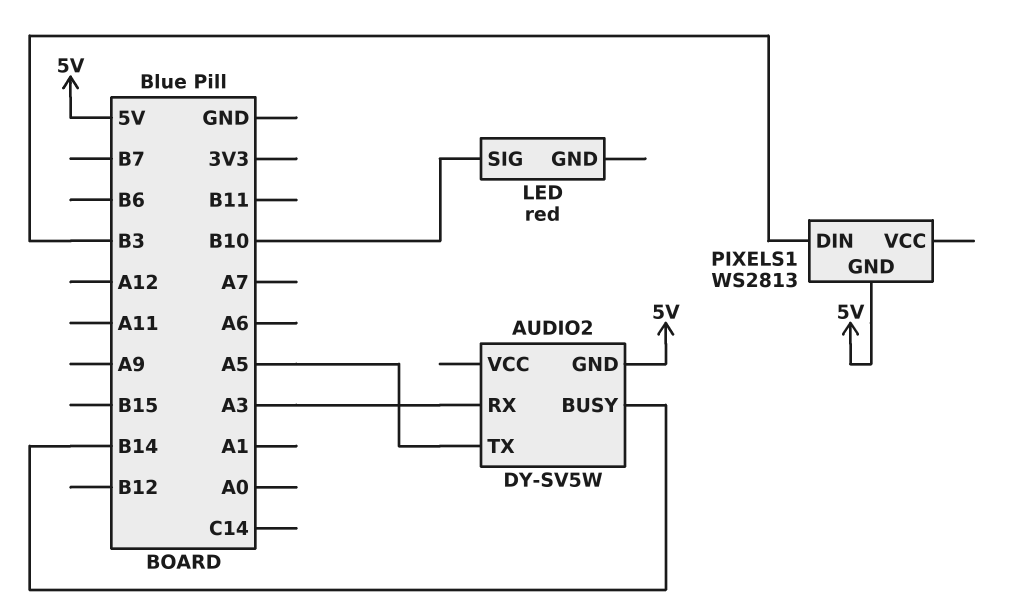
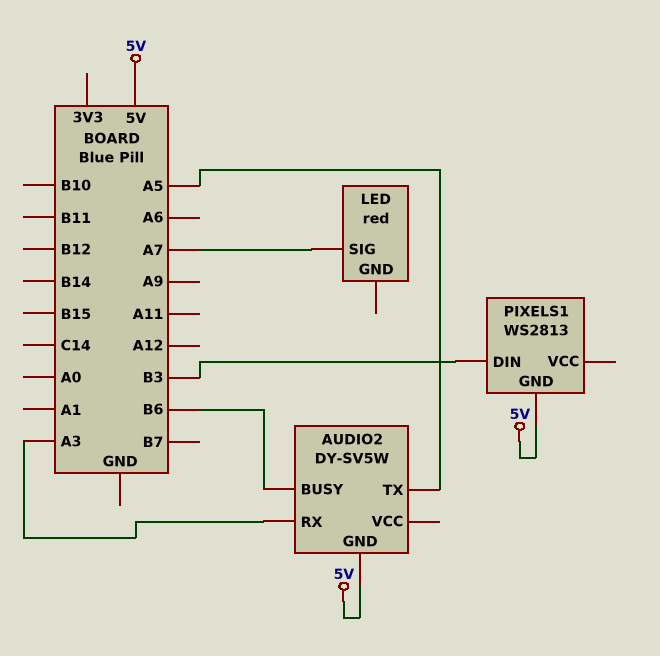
AUDIO2 pin BUSY: B14 -> B6
LED pin SIG: B10 -> A7

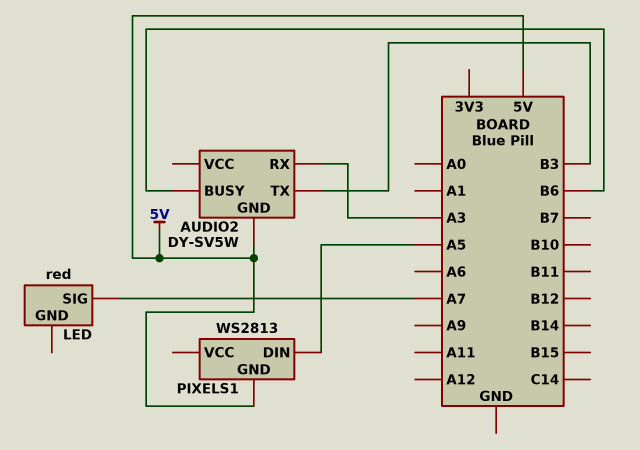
AUDIO2 pin TX: A5 -> B3
PIXELS1 pin DIN: B3 -> A5

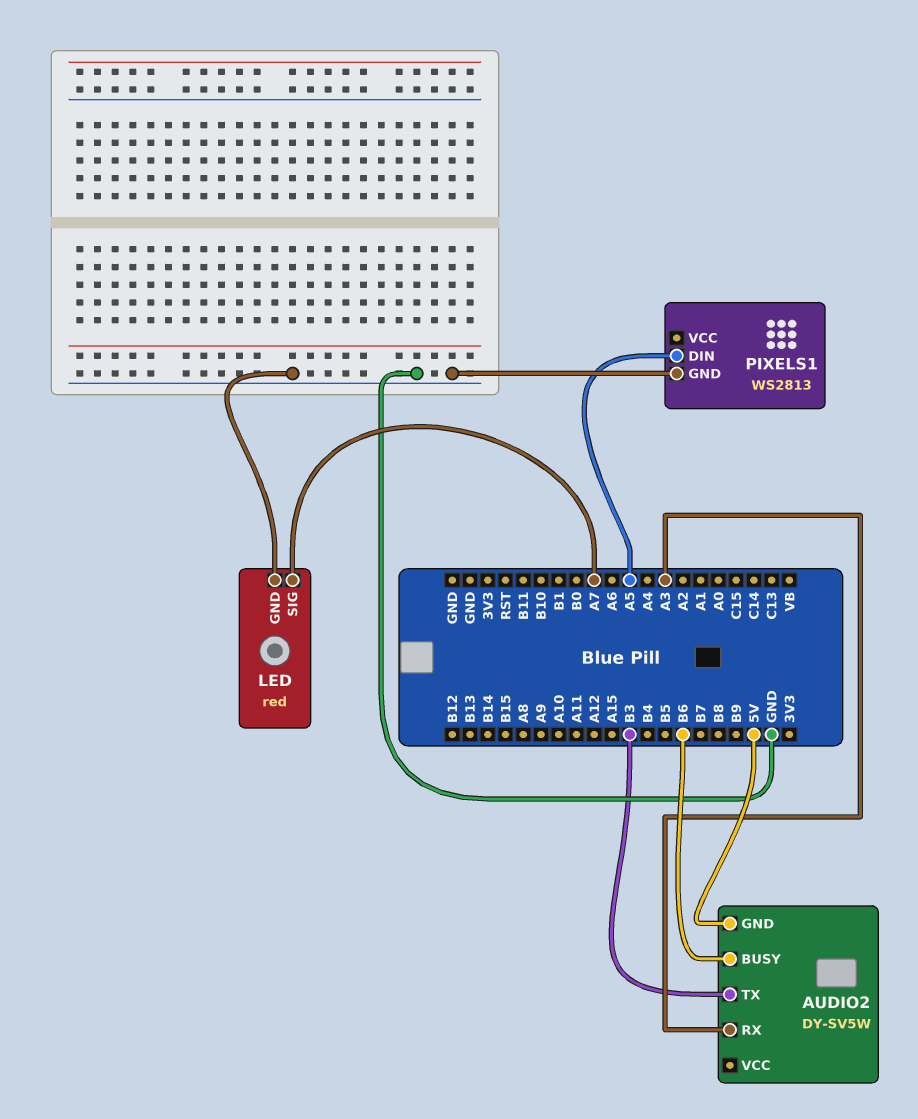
LED pin GND: none -> GND
PIXELS1 pin GND: 5V -> GND

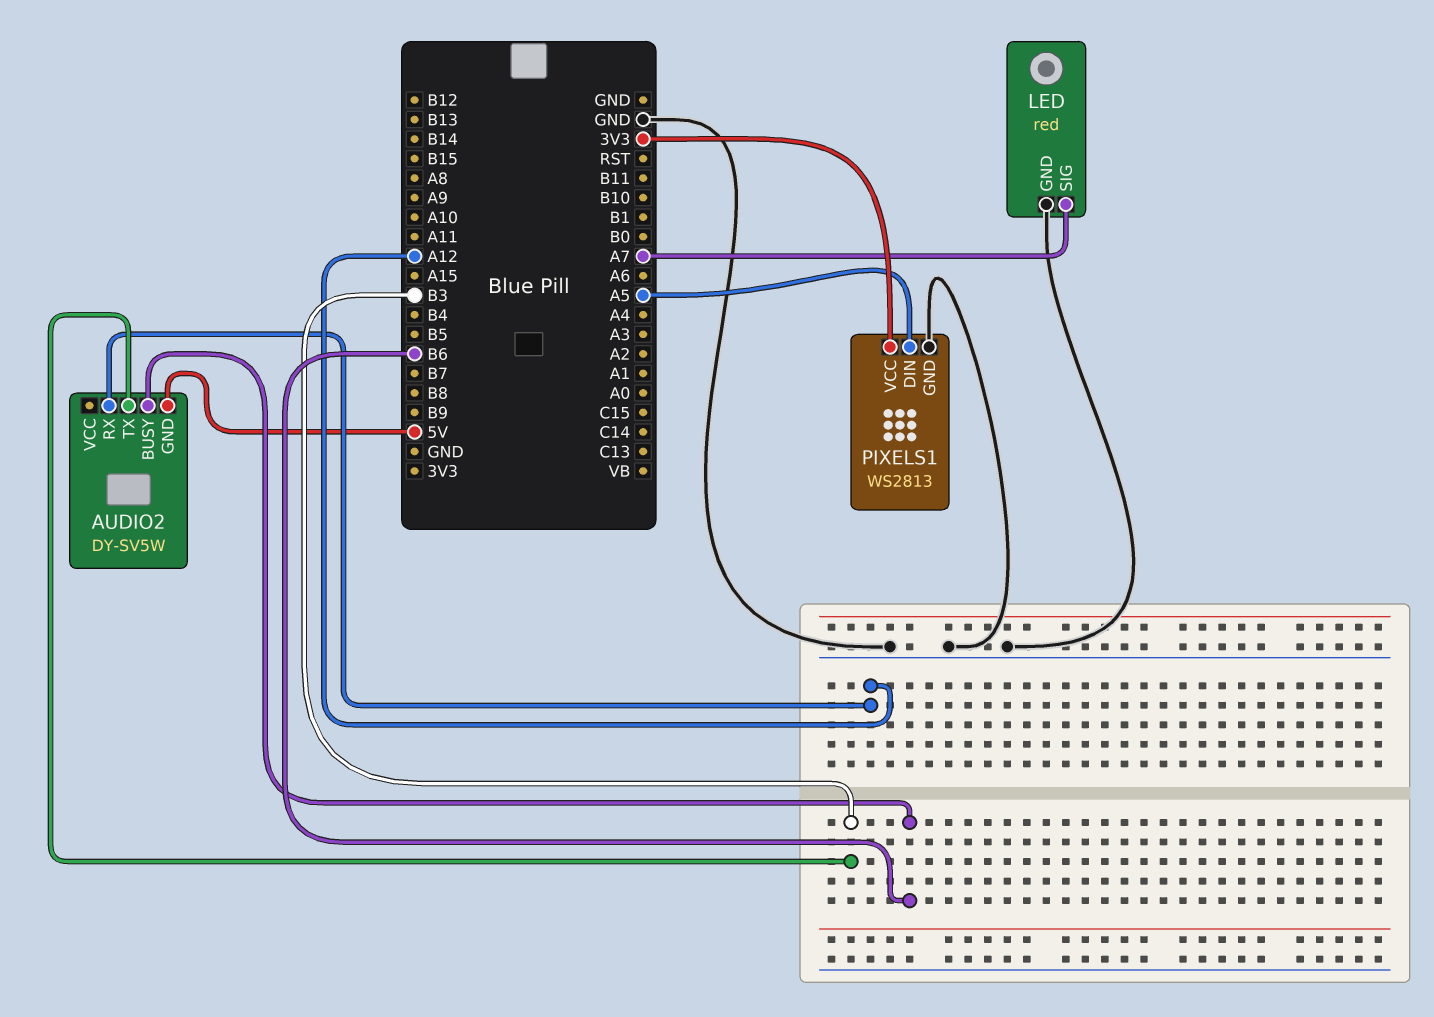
AUDIO2 pin RX: A3 -> A12
PIXELS1 pin VCC: none -> 3V3

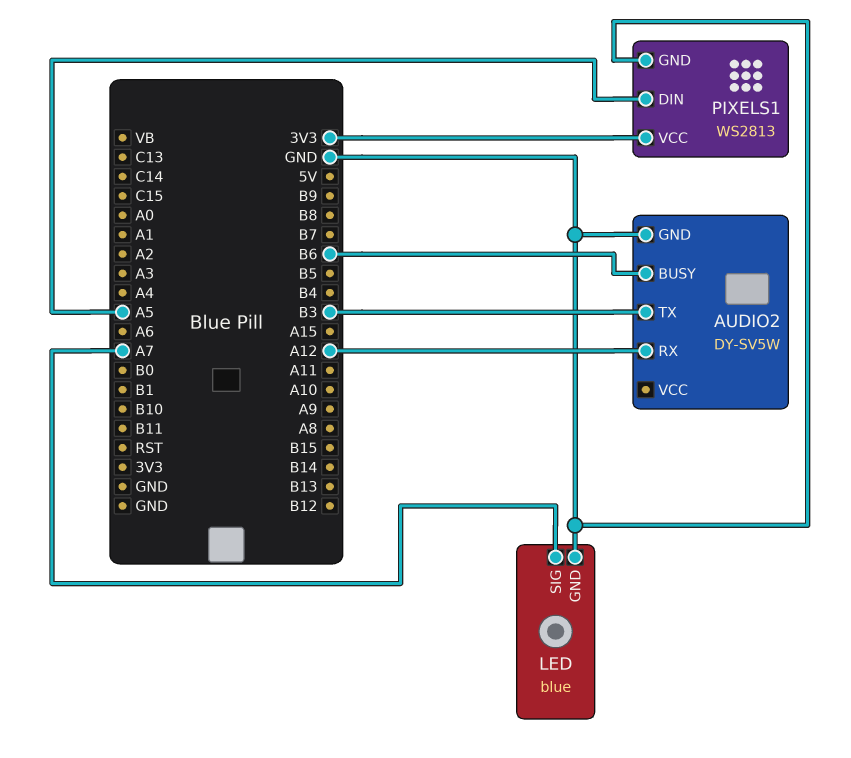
AUDIO2 pin GND: 5V -> GND
LED: red -> blue

